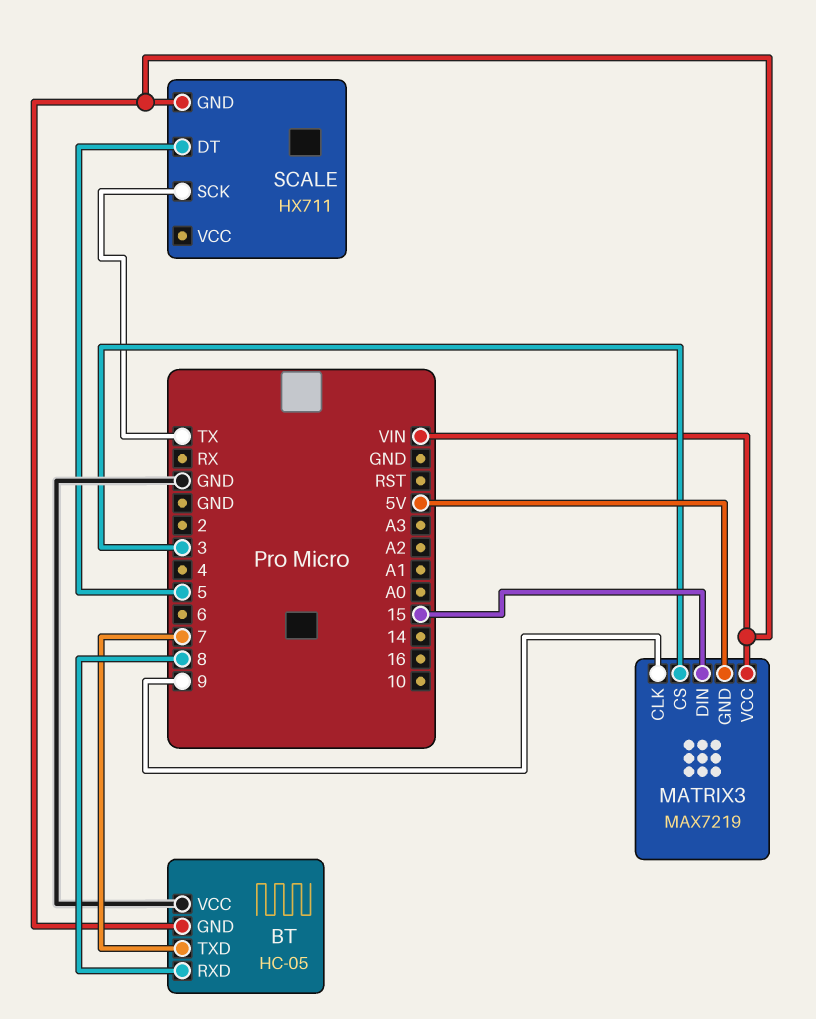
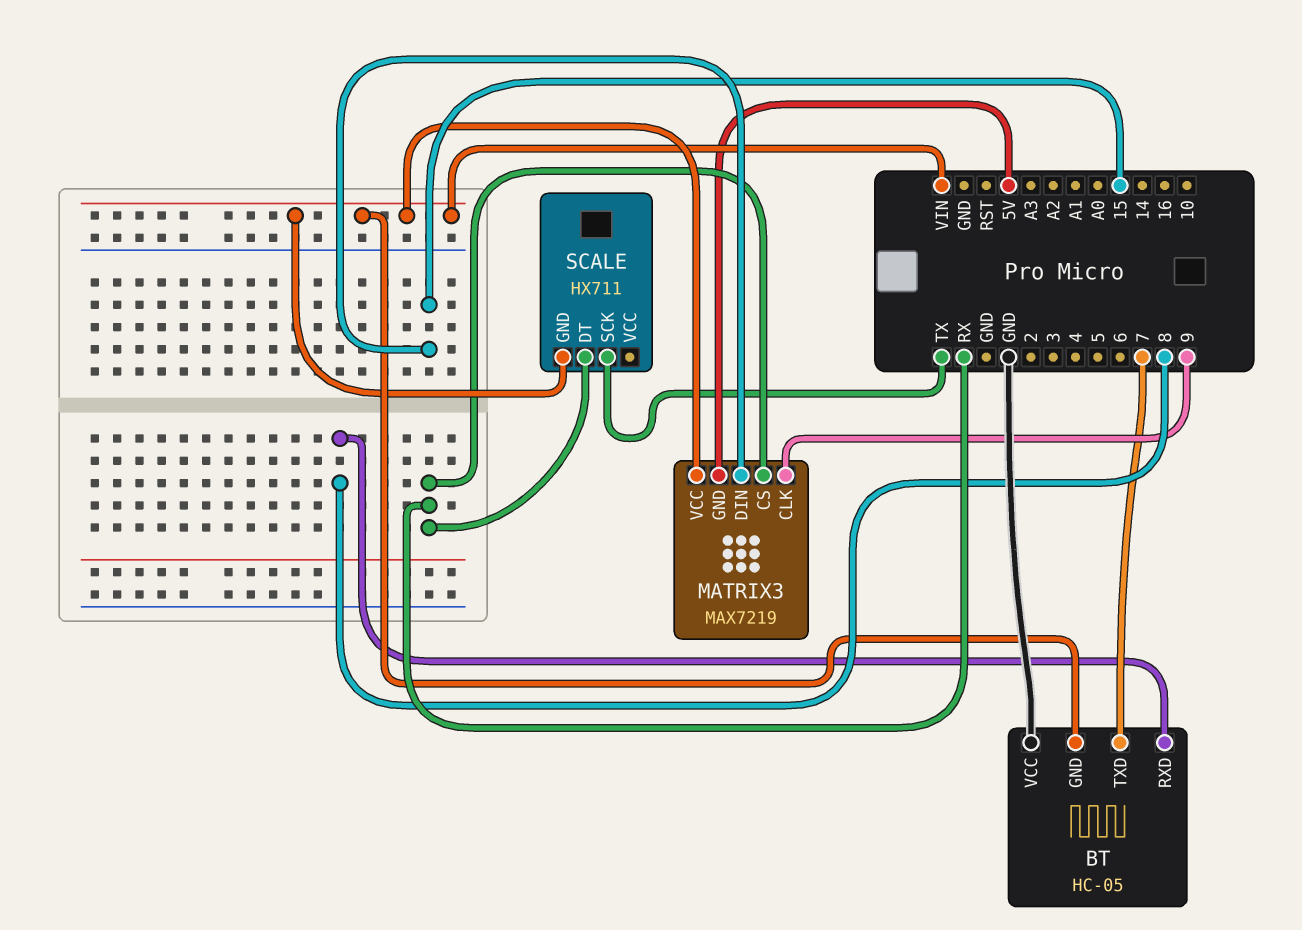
MATRIX3 pin CS: 3 -> RX
SCALE pin DT: 5 -> RX

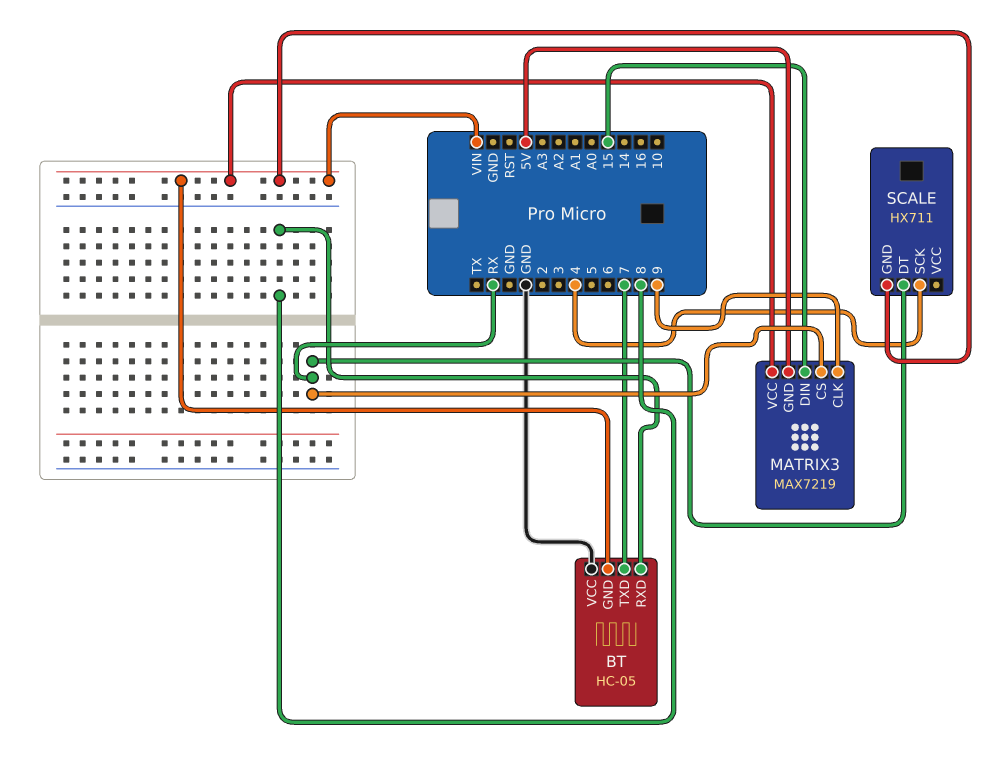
SCALE pin SCK: TX -> 4

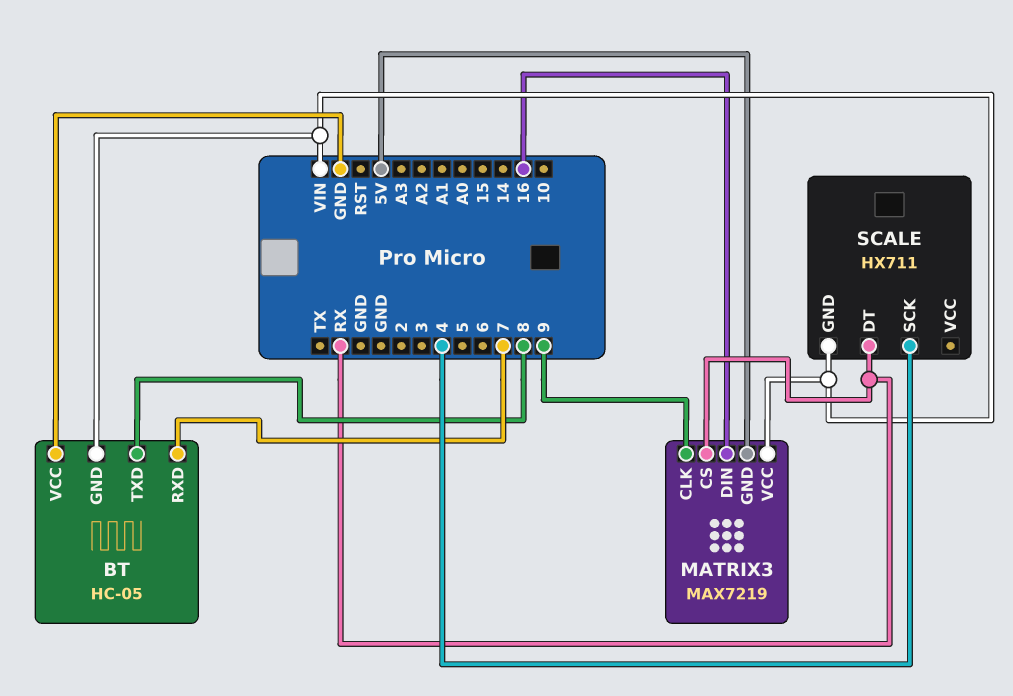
BT pin RXD: 8 -> 7
BT pin TXD: 7 -> 8
MATRIX3 pin DIN: 15 -> 16

